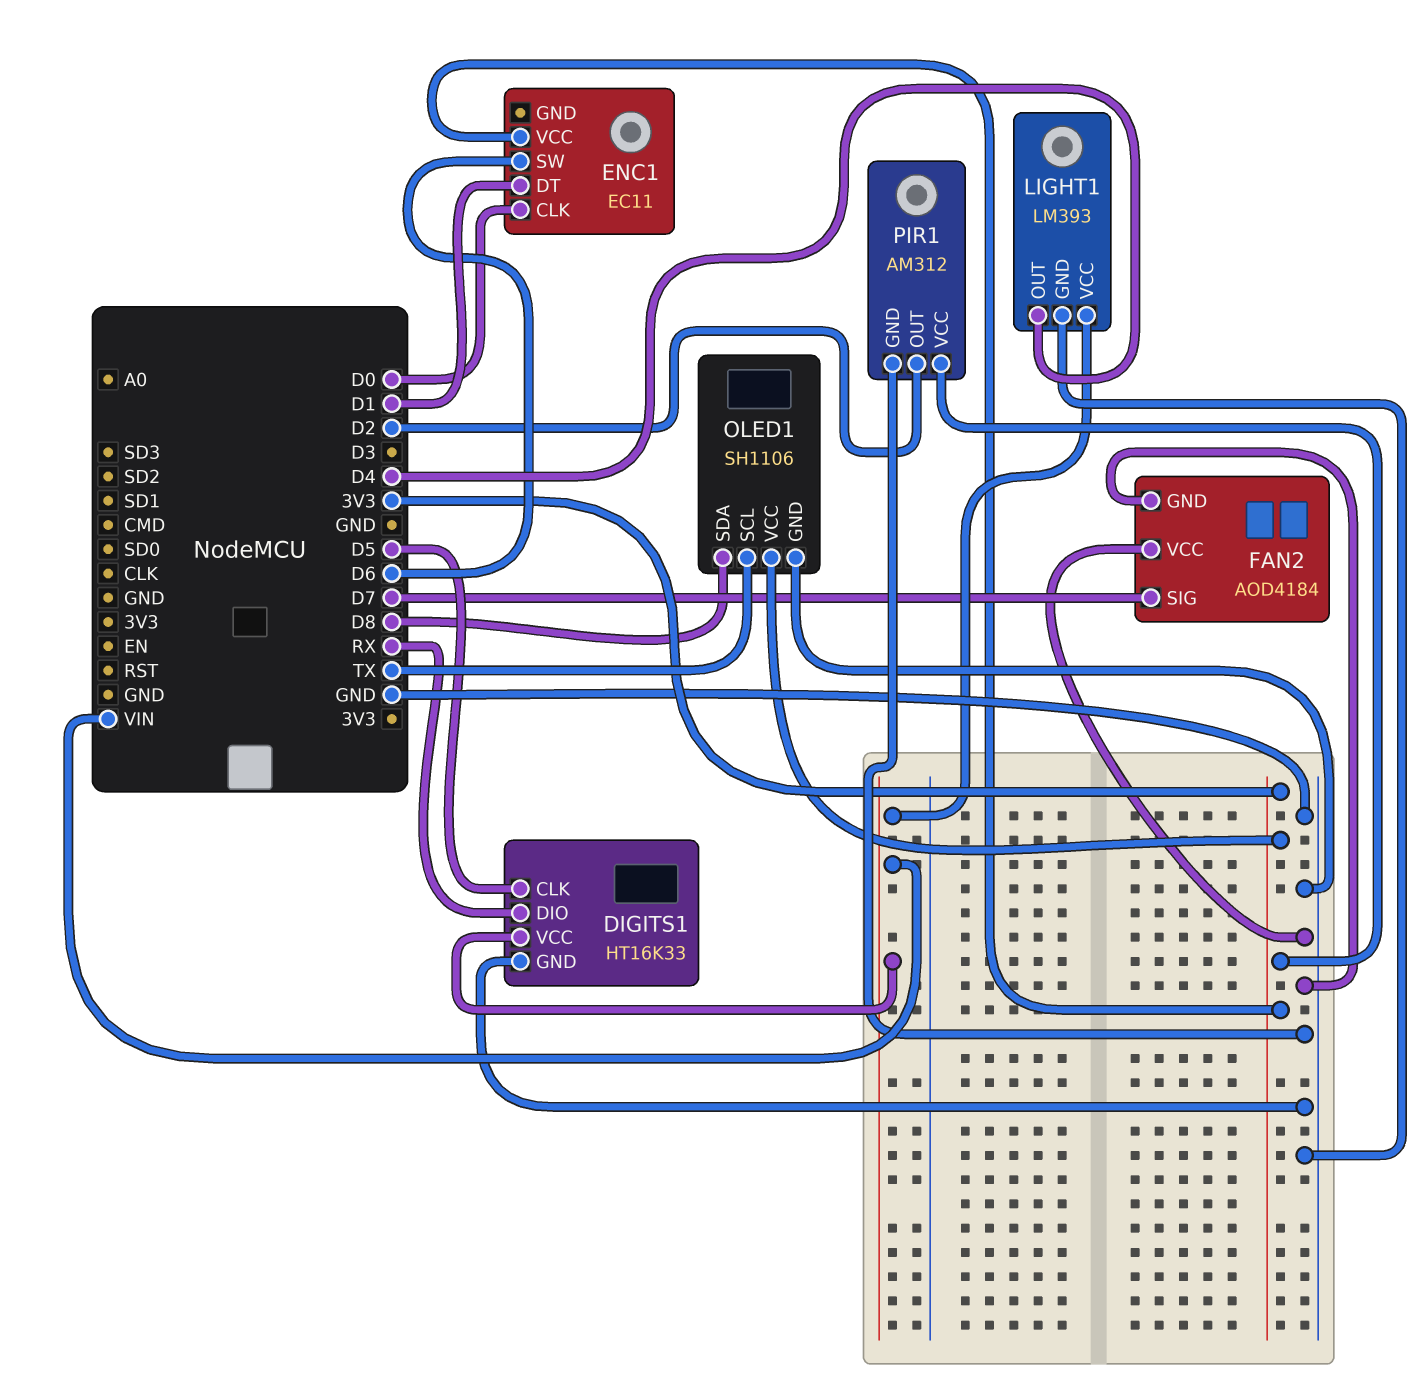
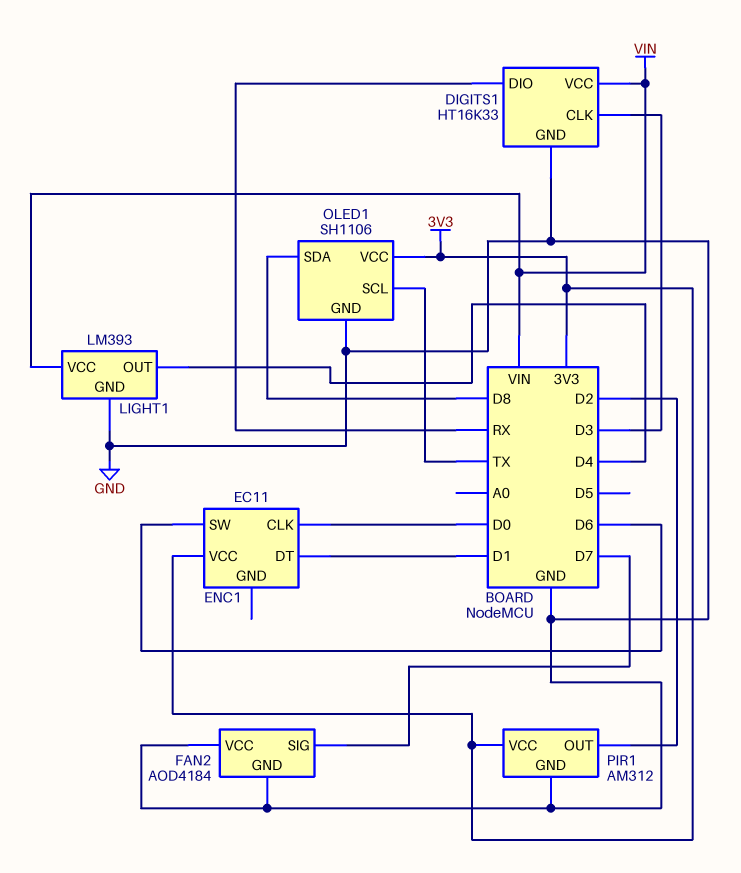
DIGITS1 pin CLK: D5 -> D3

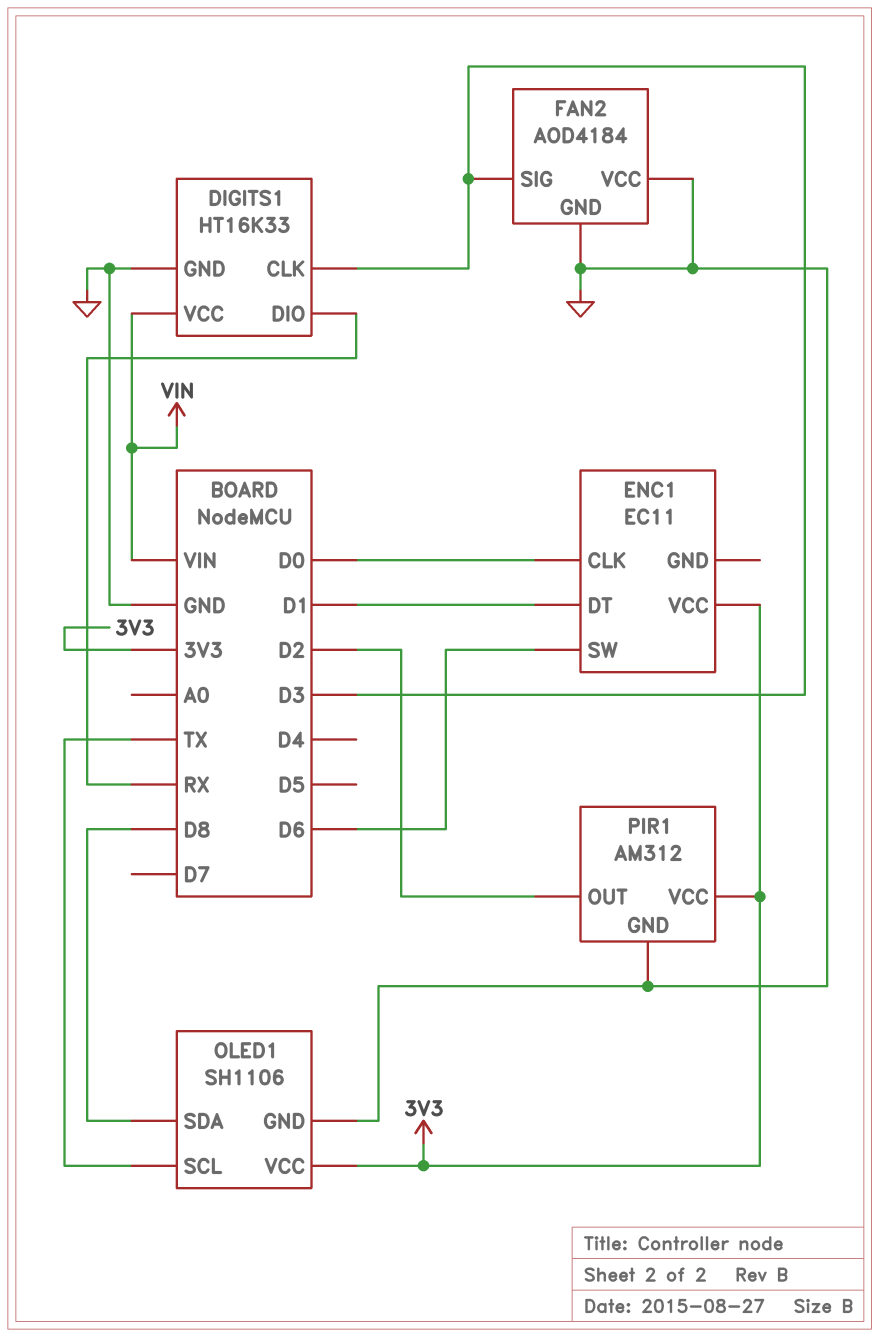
FAN2 pin SIG: D7 -> D3
LIGHT1: LM393 -> none
LIGHT1 pin GND: GND -> none
LIGHT1 pin OUT: D4 -> none
LIGHT1 pin VCC: VIN -> none

